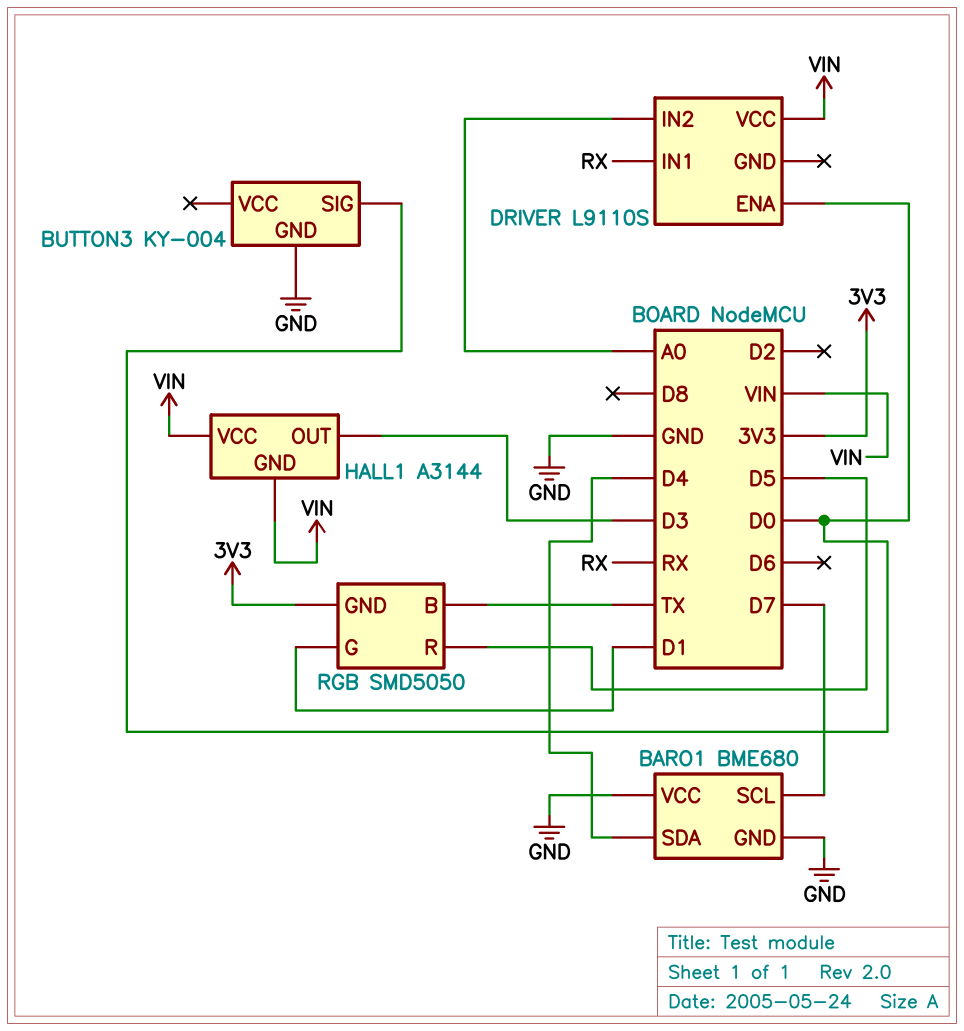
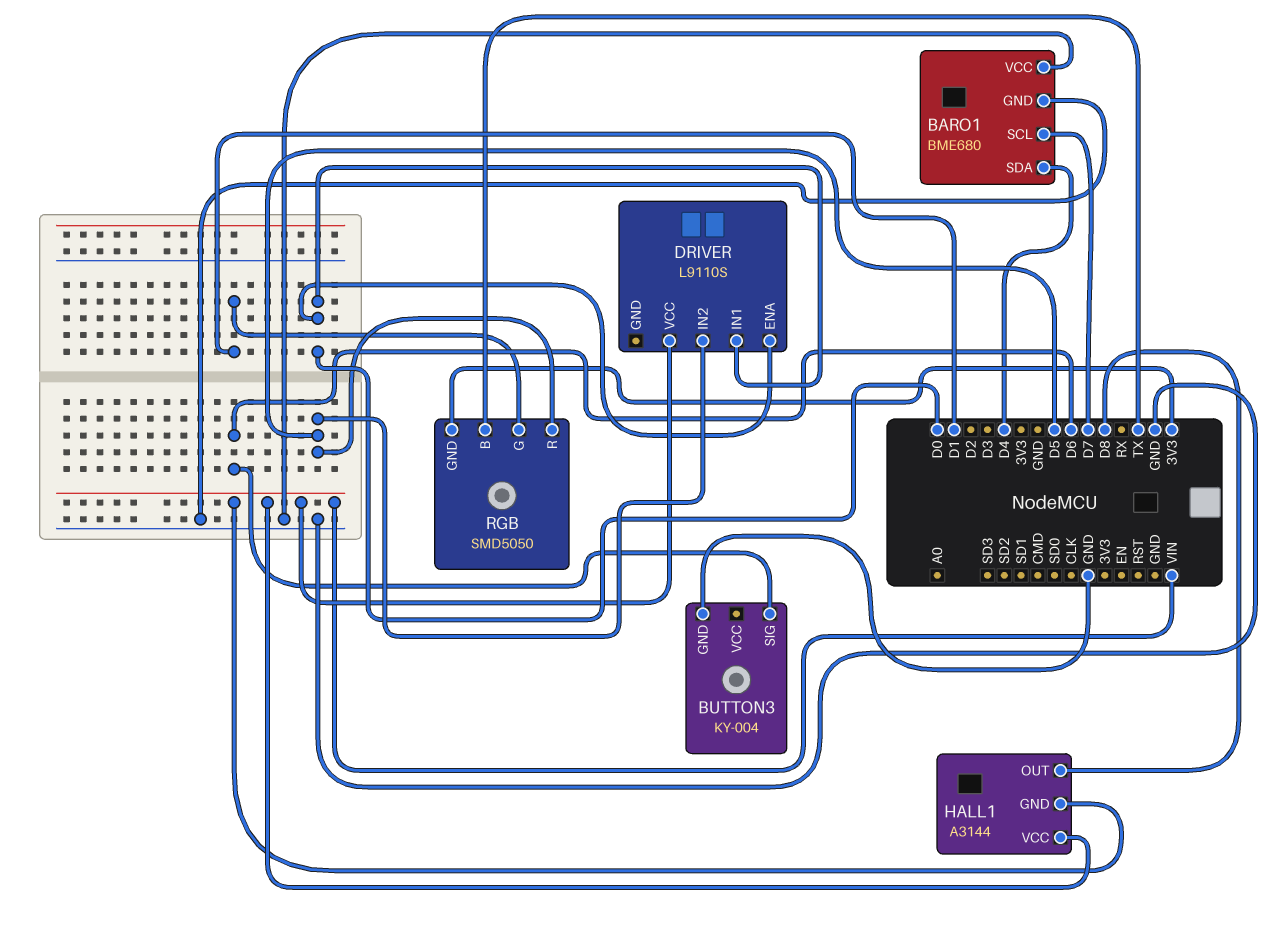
BUTTON3 pin SIG: D0 -> D6
DRIVER pin IN1: RX -> D0
DRIVER pin IN2: A0 -> D5
HALL1 pin OUT: D3 -> D8

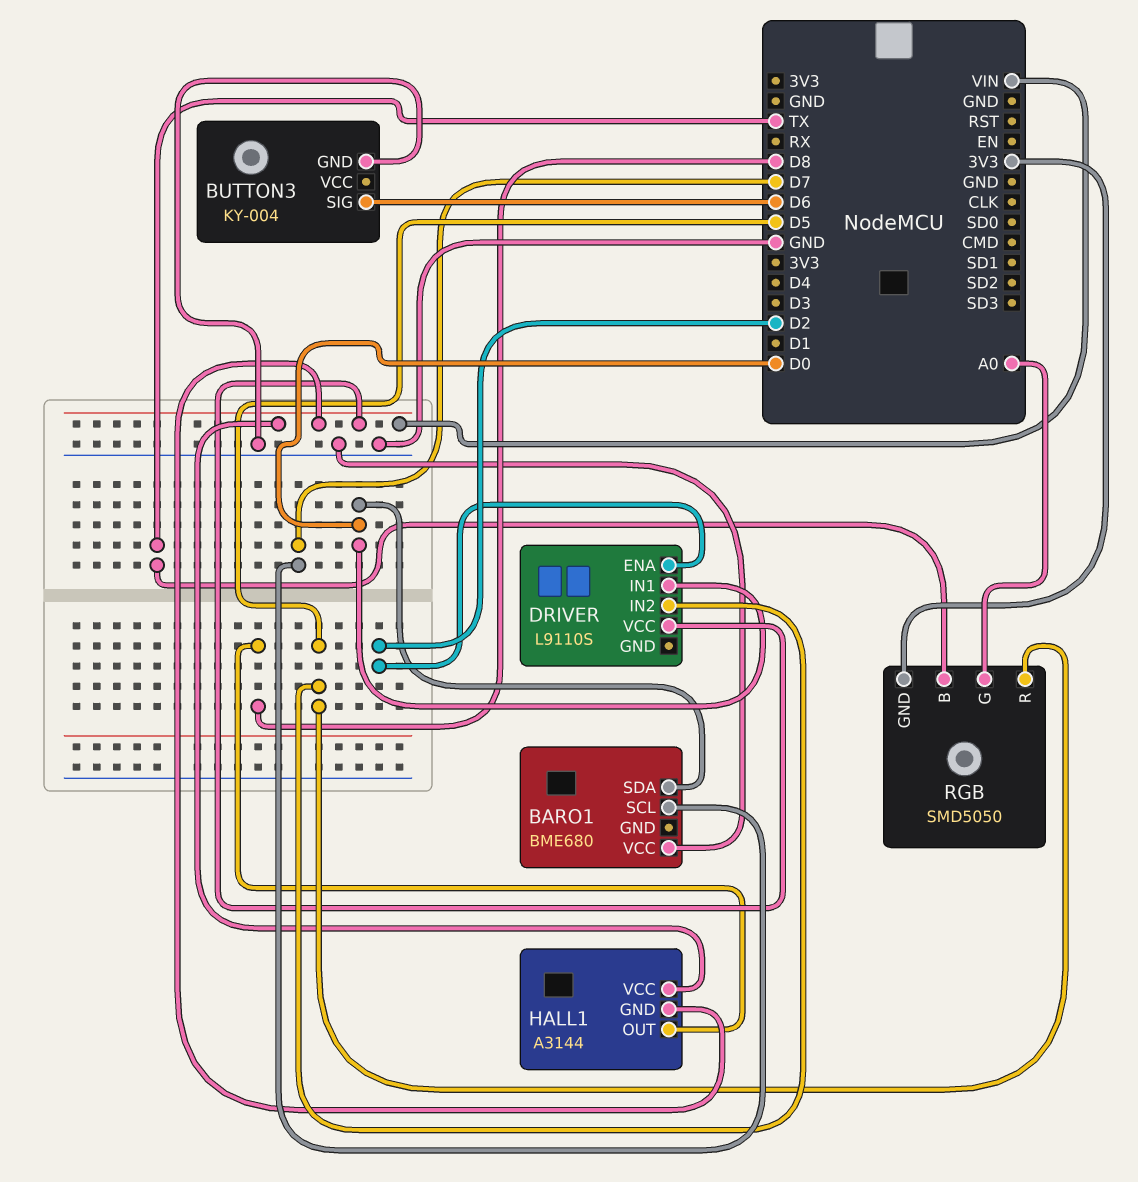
BARO1 pin GND: GND -> none
BARO1 pin SDA: D4 -> D0
DRIVER pin ENA: D0 -> D2
RGB pin G: D1 -> A0

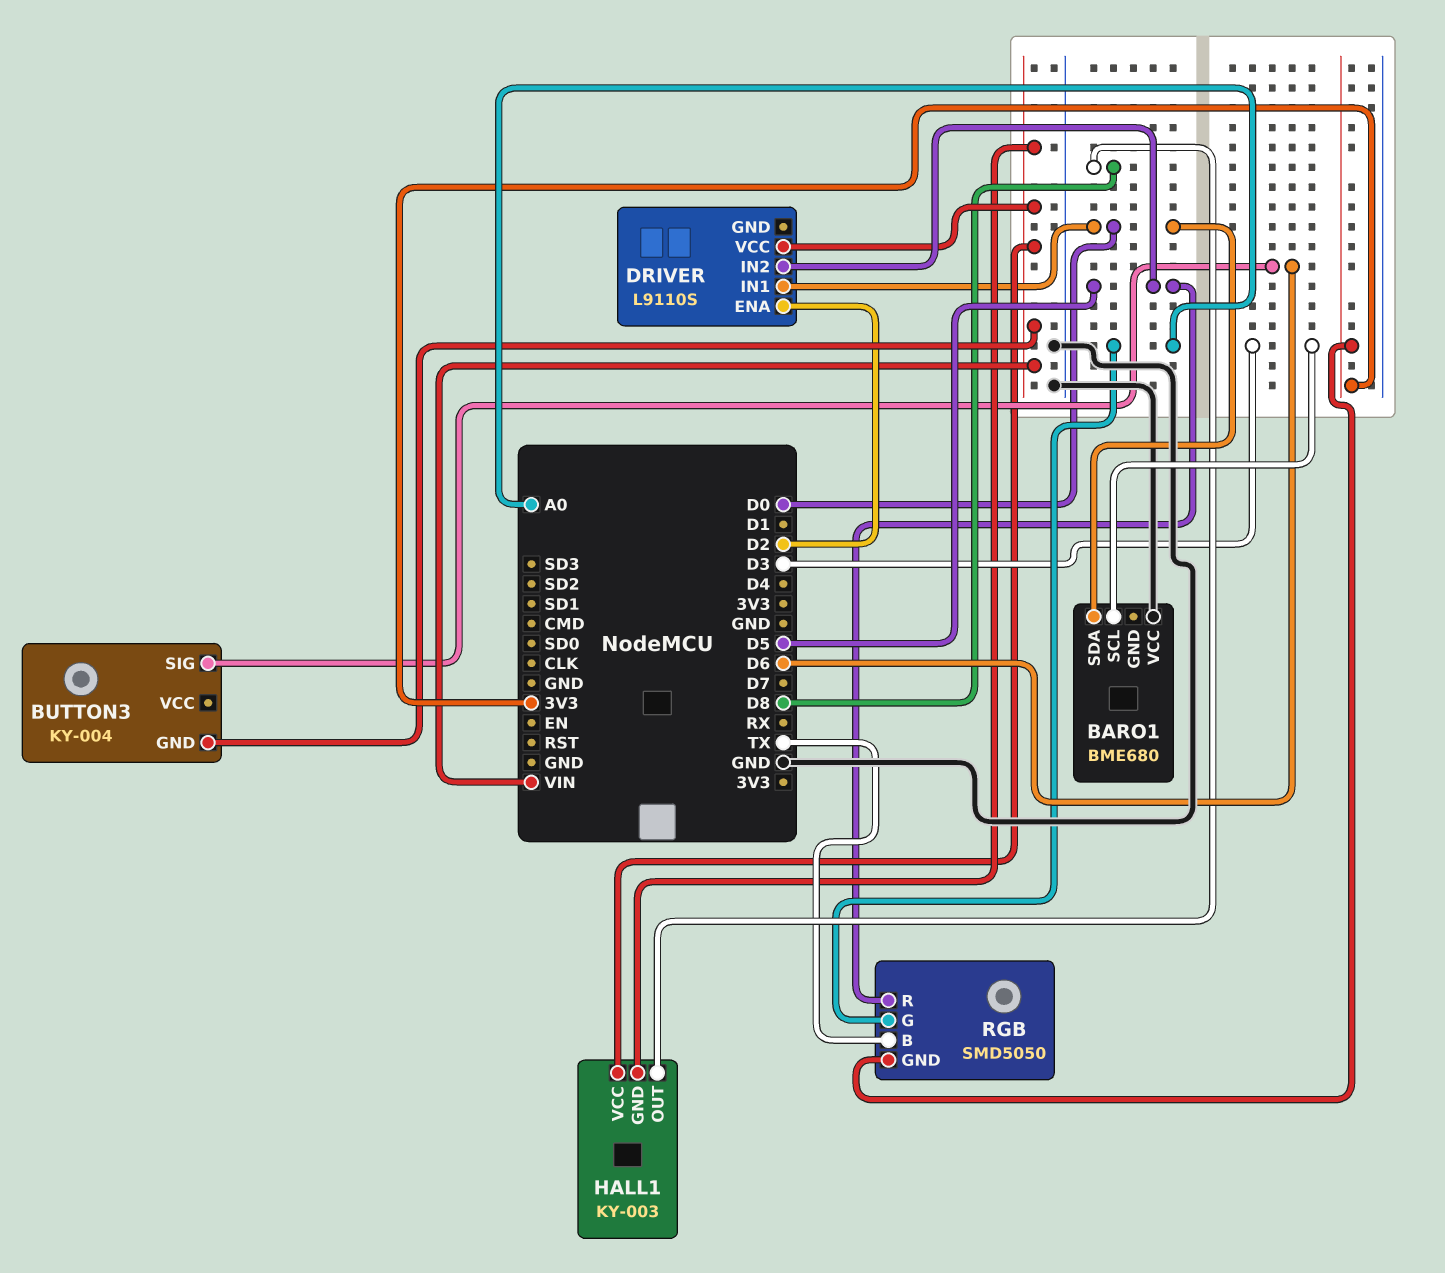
BARO1 pin SCL: D7 -> D3
BUTTON3 pin GND: GND -> VIN
HALL1: A3144 -> KY-003

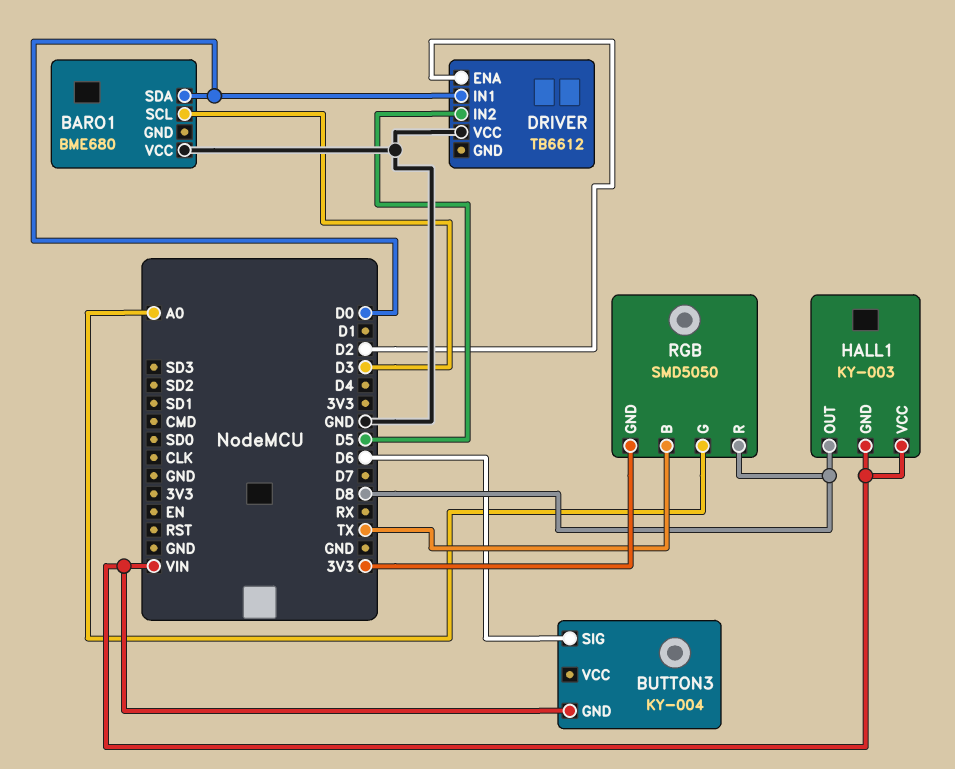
DRIVER: L9110S -> TB6612
DRIVER pin VCC: VIN -> GND
RGB pin R: D5 -> D8

